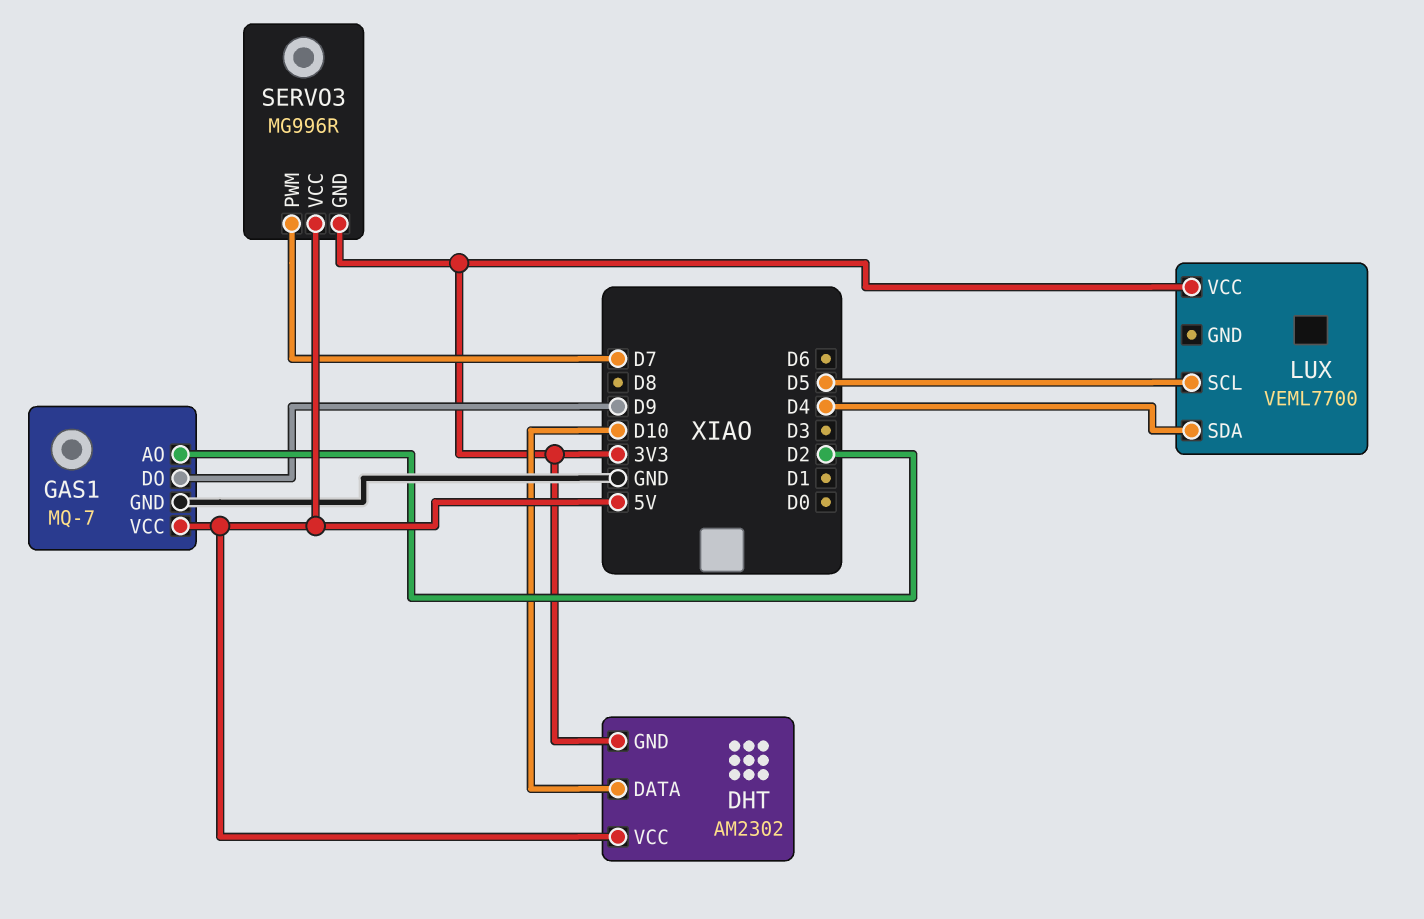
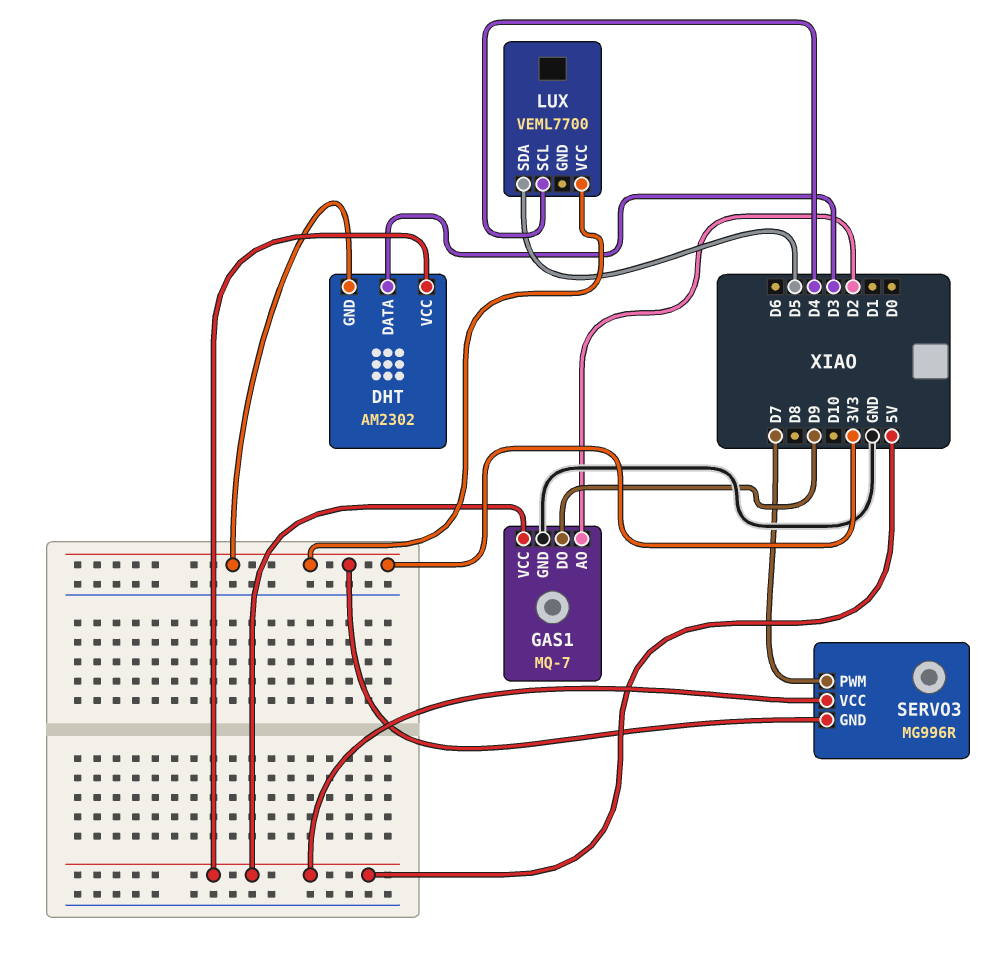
DHT pin DATA: D10 -> D3
LUX pin SCL: D5 -> D4
LUX pin SDA: D4 -> D5

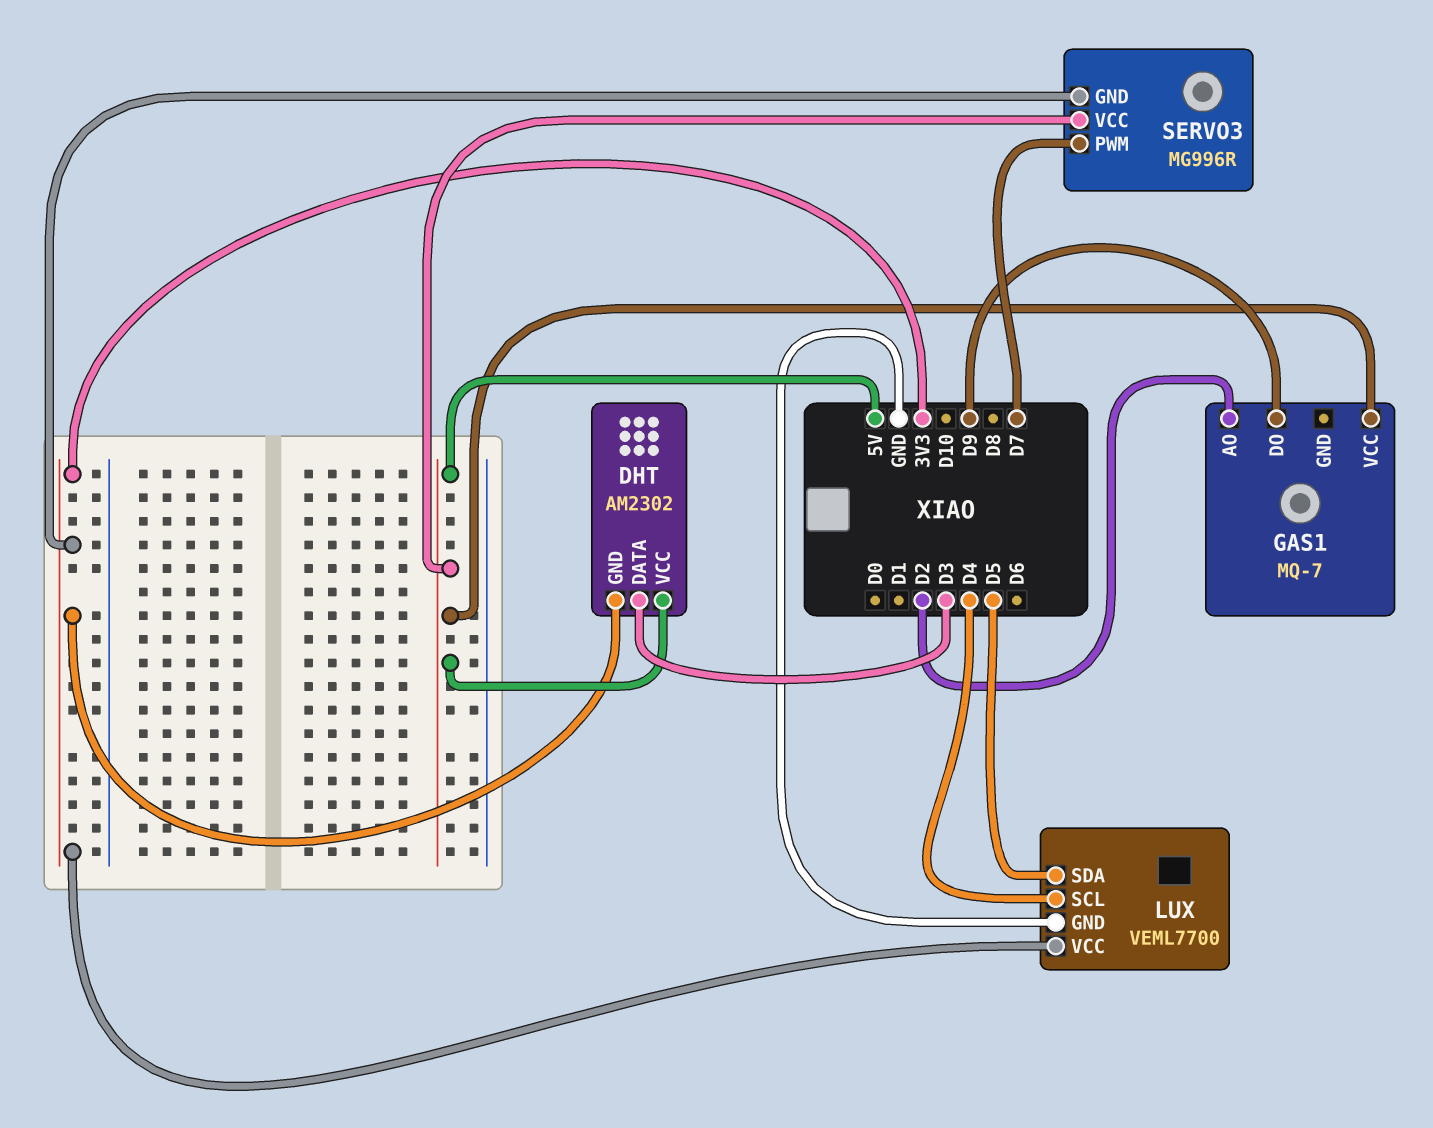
GAS1 pin GND: GND -> none
LUX pin GND: none -> GND

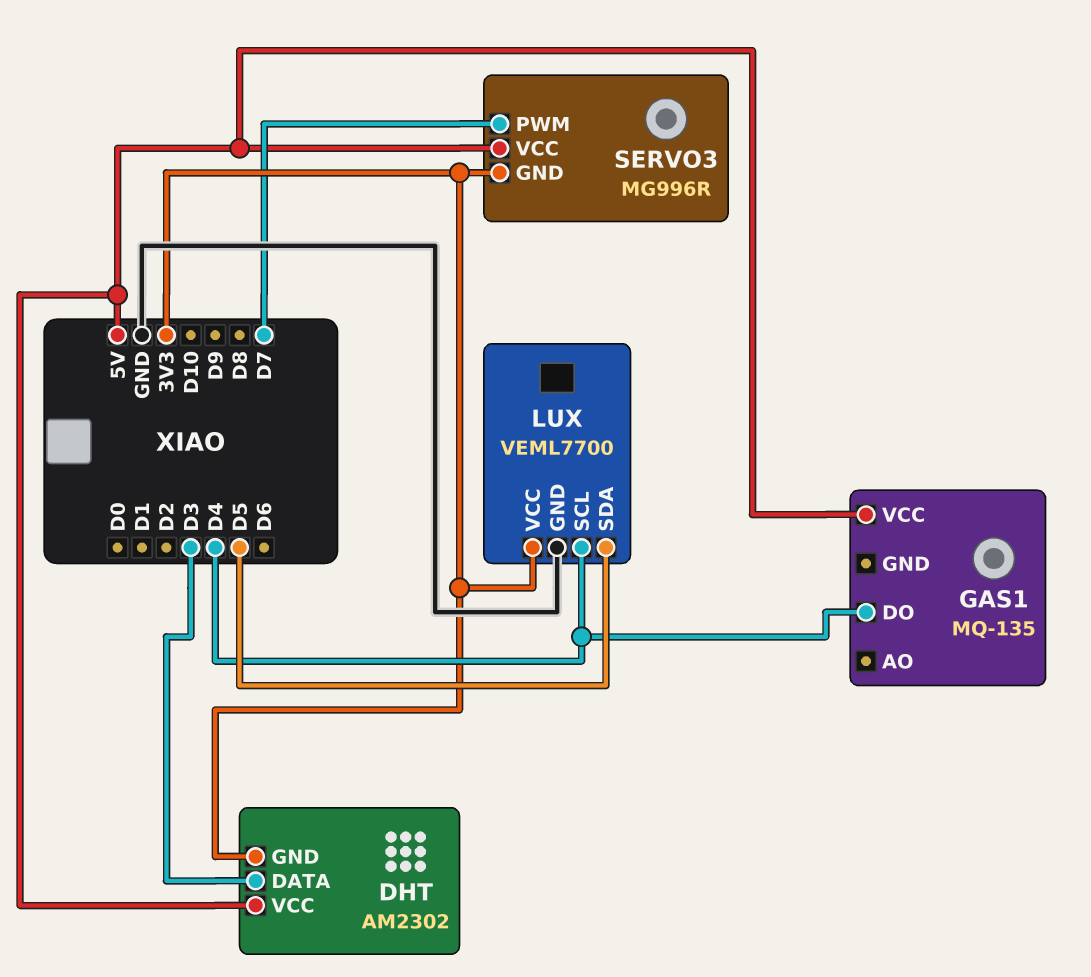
GAS1: MQ-7 -> MQ-135
GAS1 pin AO: D2 -> none
GAS1 pin DO: D9 -> D4

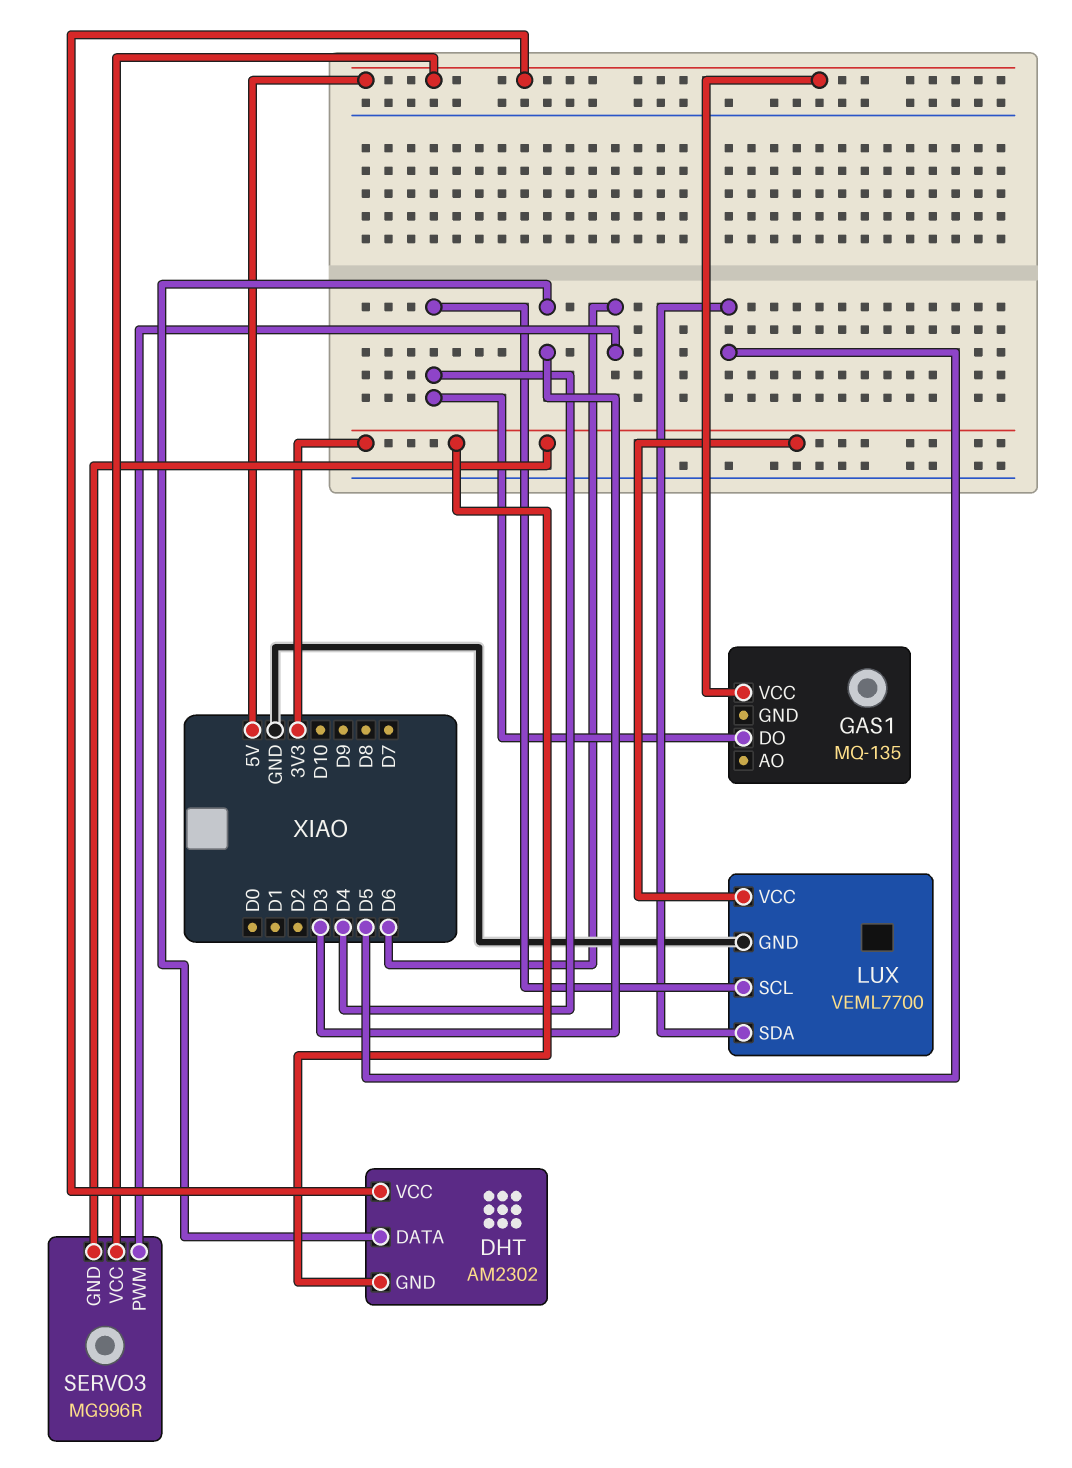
SERVO3 pin PWM: D7 -> D6

